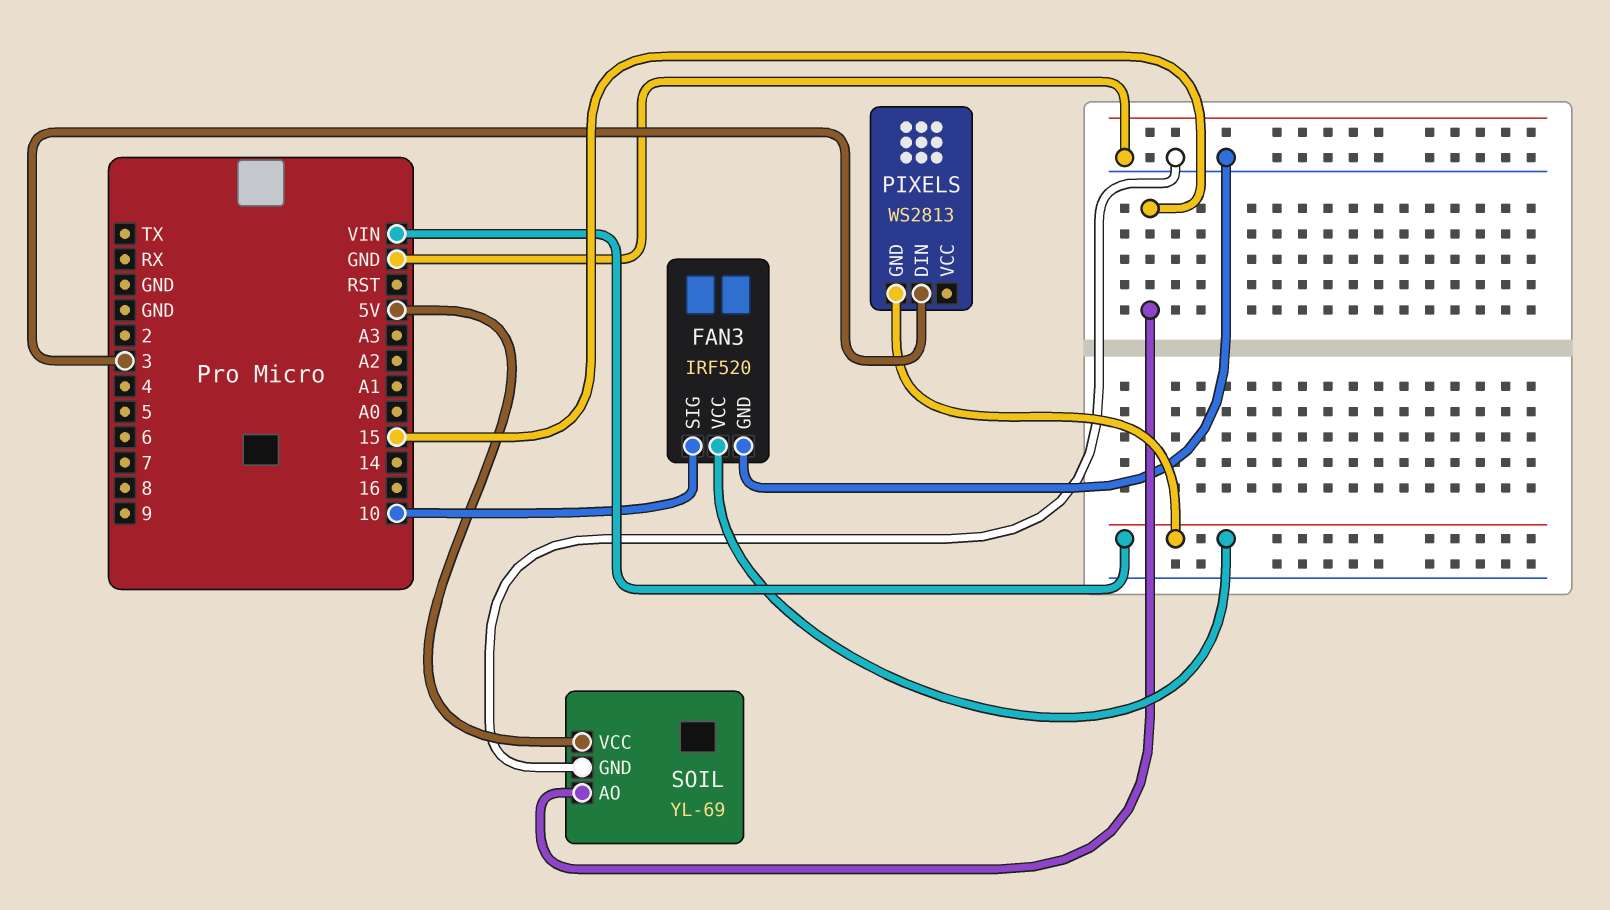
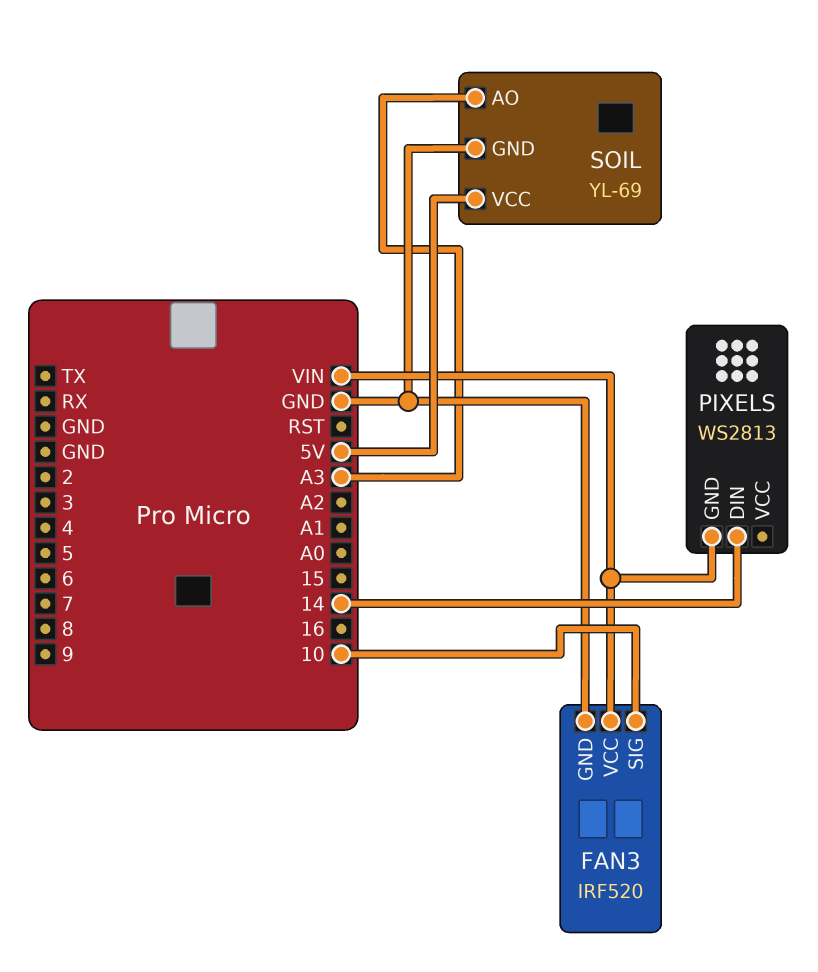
PIXELS pin DIN: 3 -> 14
SOIL pin AO: 15 -> A3

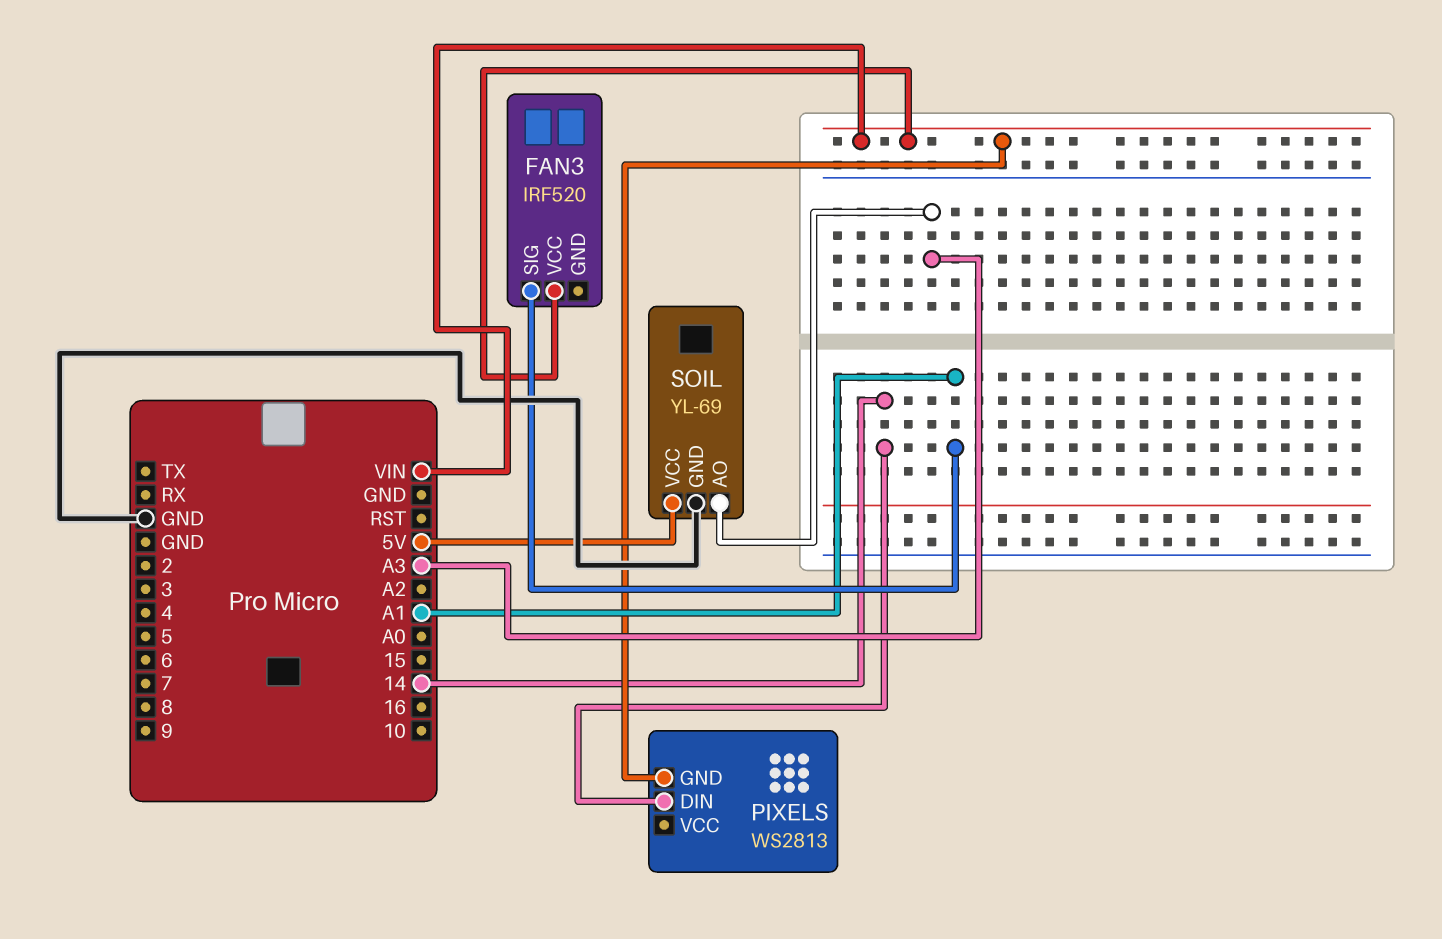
FAN3 pin GND: GND -> none
FAN3 pin SIG: 10 -> A1

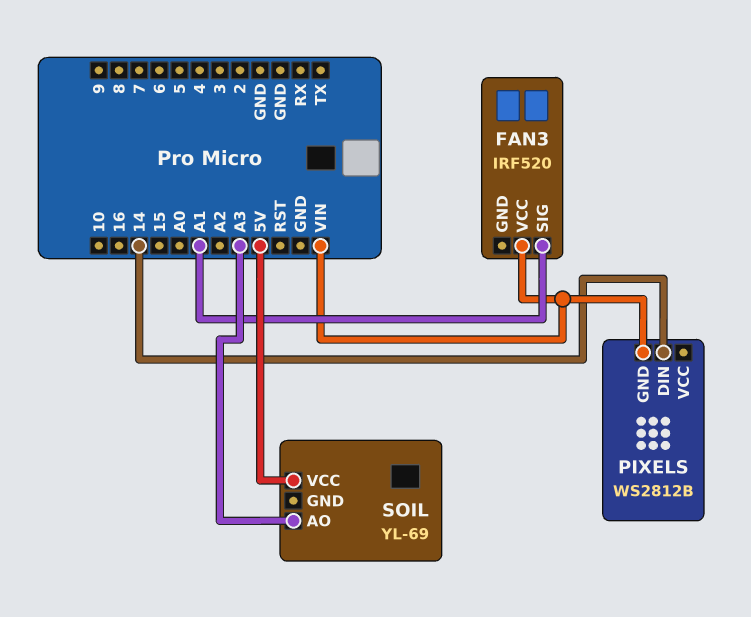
PIXELS: WS2813 -> WS2812B
SOIL pin GND: GND -> none

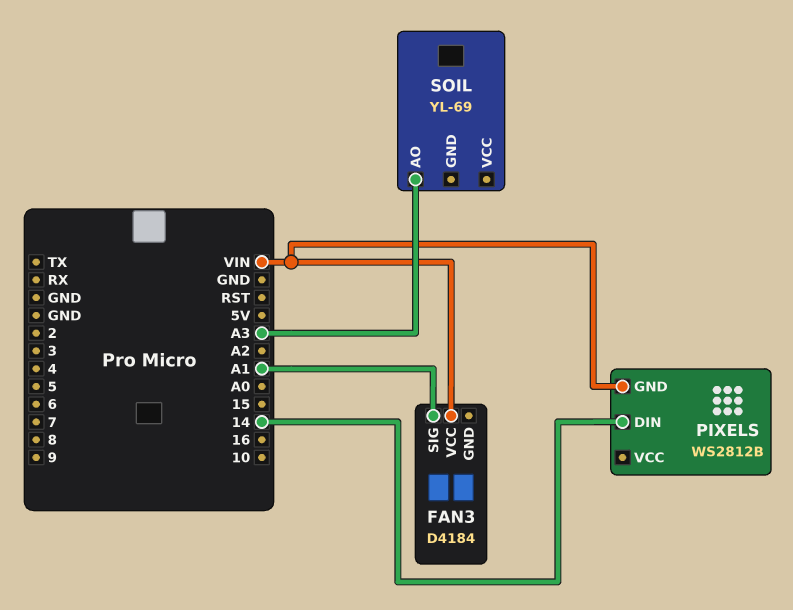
FAN3: IRF520 -> D4184
SOIL pin VCC: 5V -> none

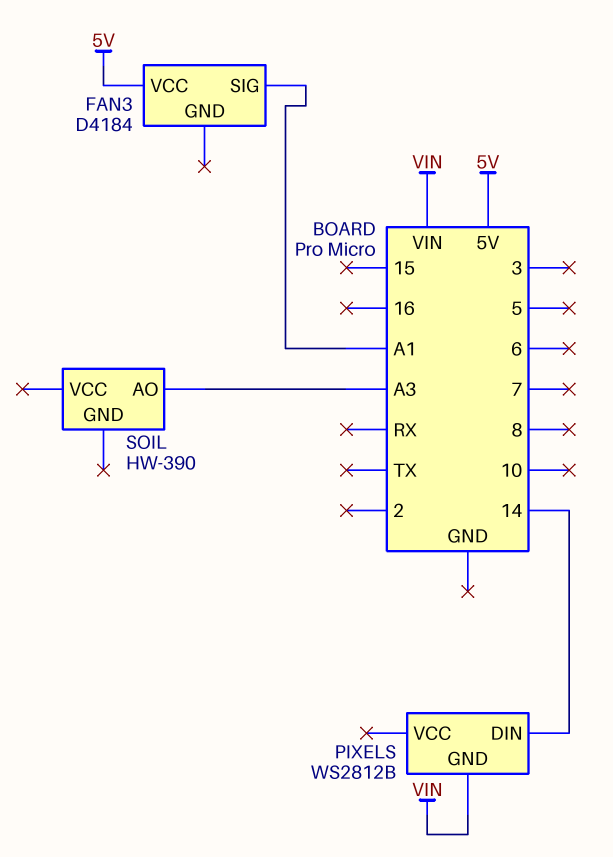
FAN3 pin VCC: VIN -> 5V
SOIL: YL-69 -> HW-390

